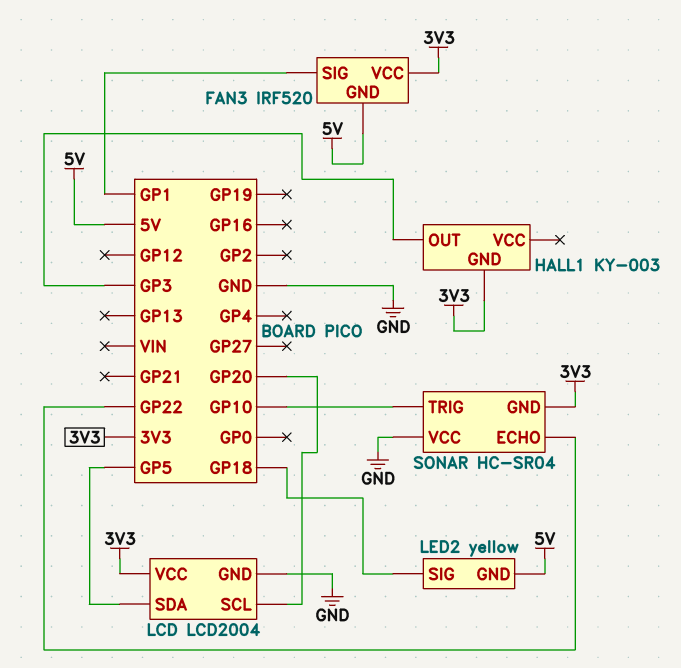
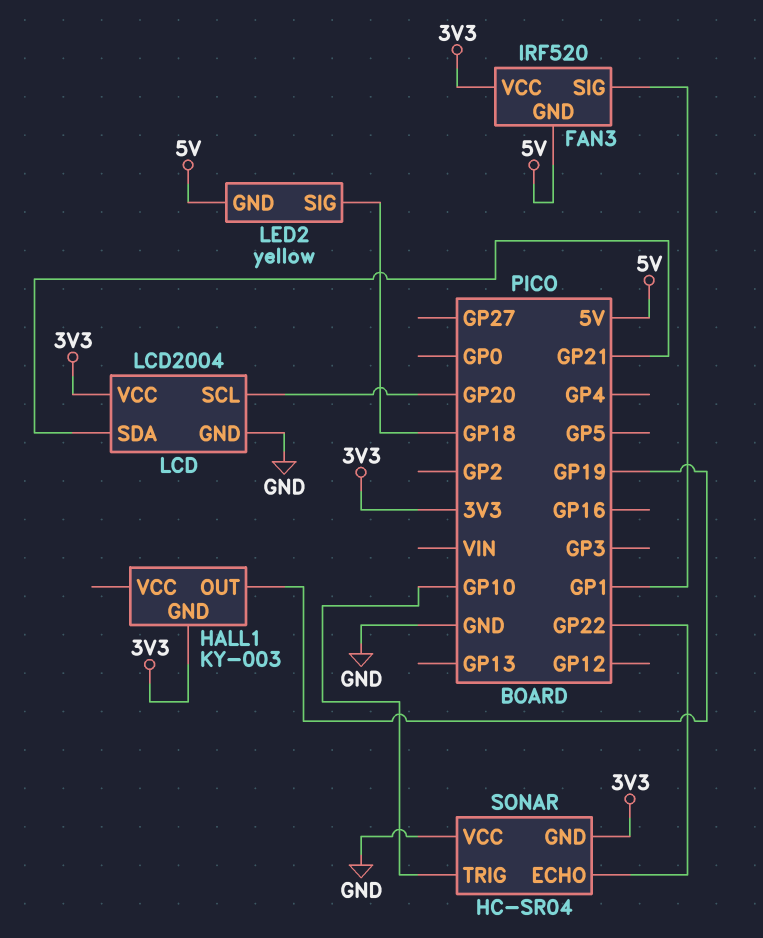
HALL1 pin OUT: GP3 -> GP19
LCD pin SDA: GP5 -> GP21

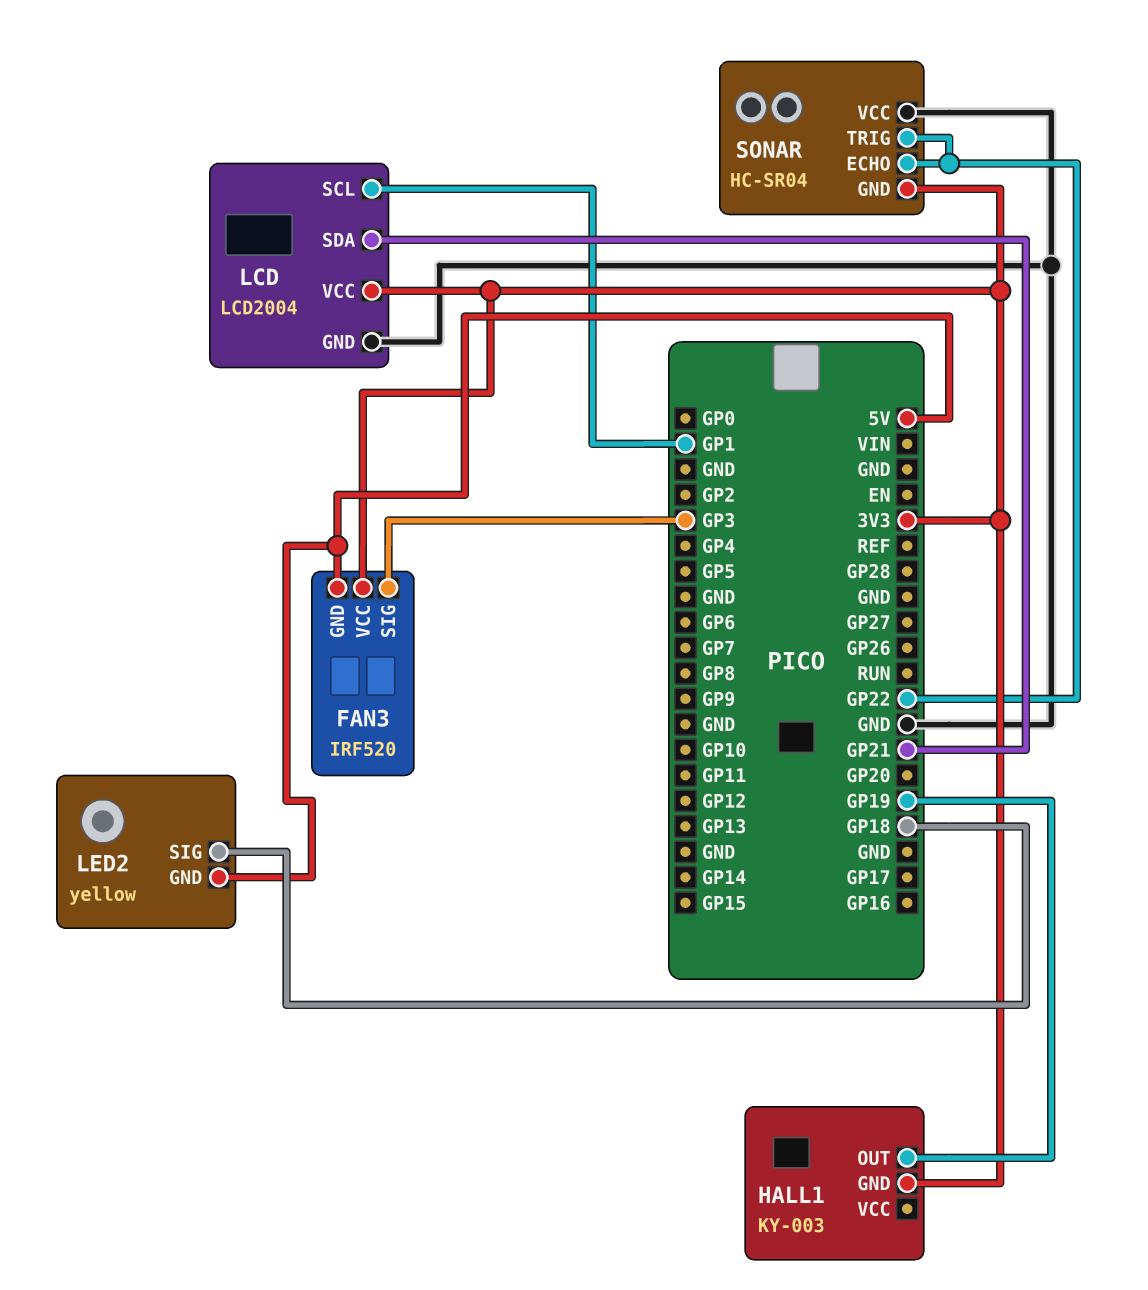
FAN3 pin SIG: GP1 -> GP3
LCD pin SCL: GP20 -> GP1
SONAR pin TRIG: GP10 -> GP22

